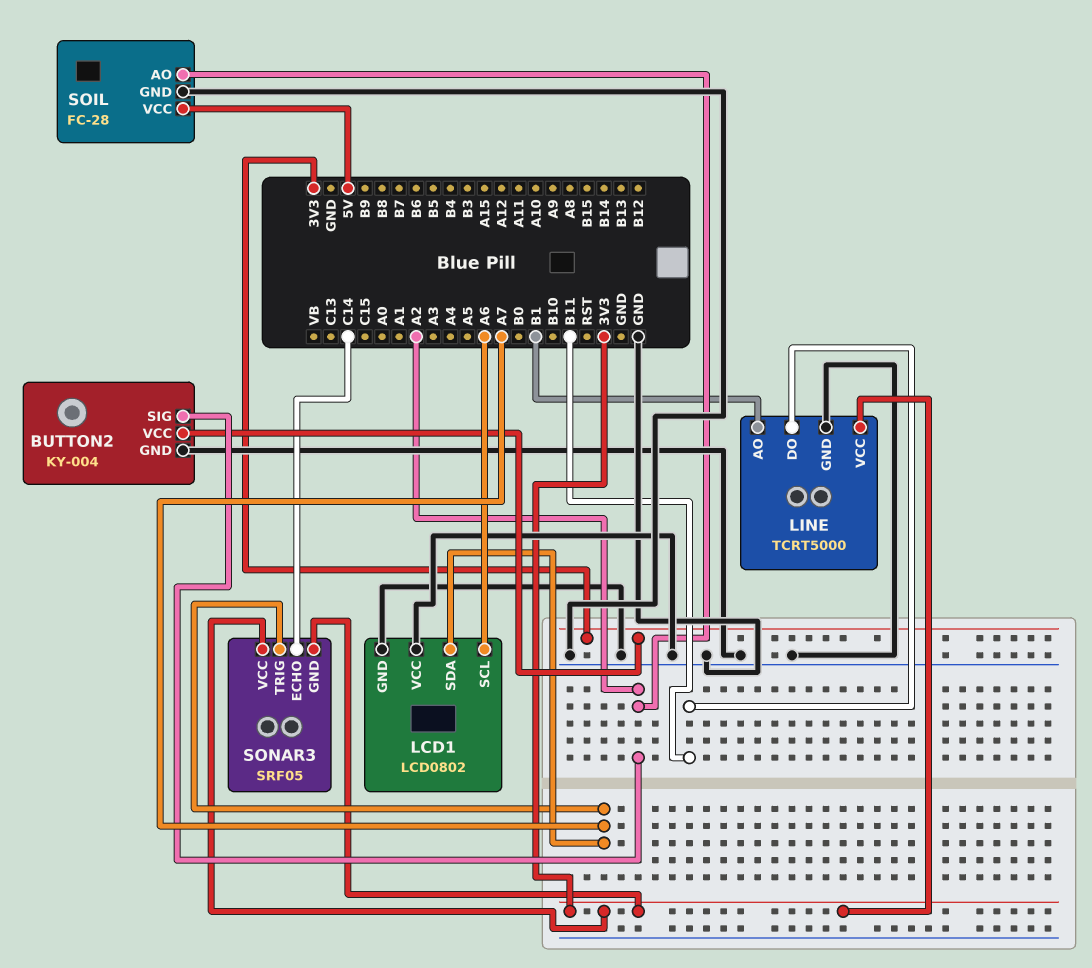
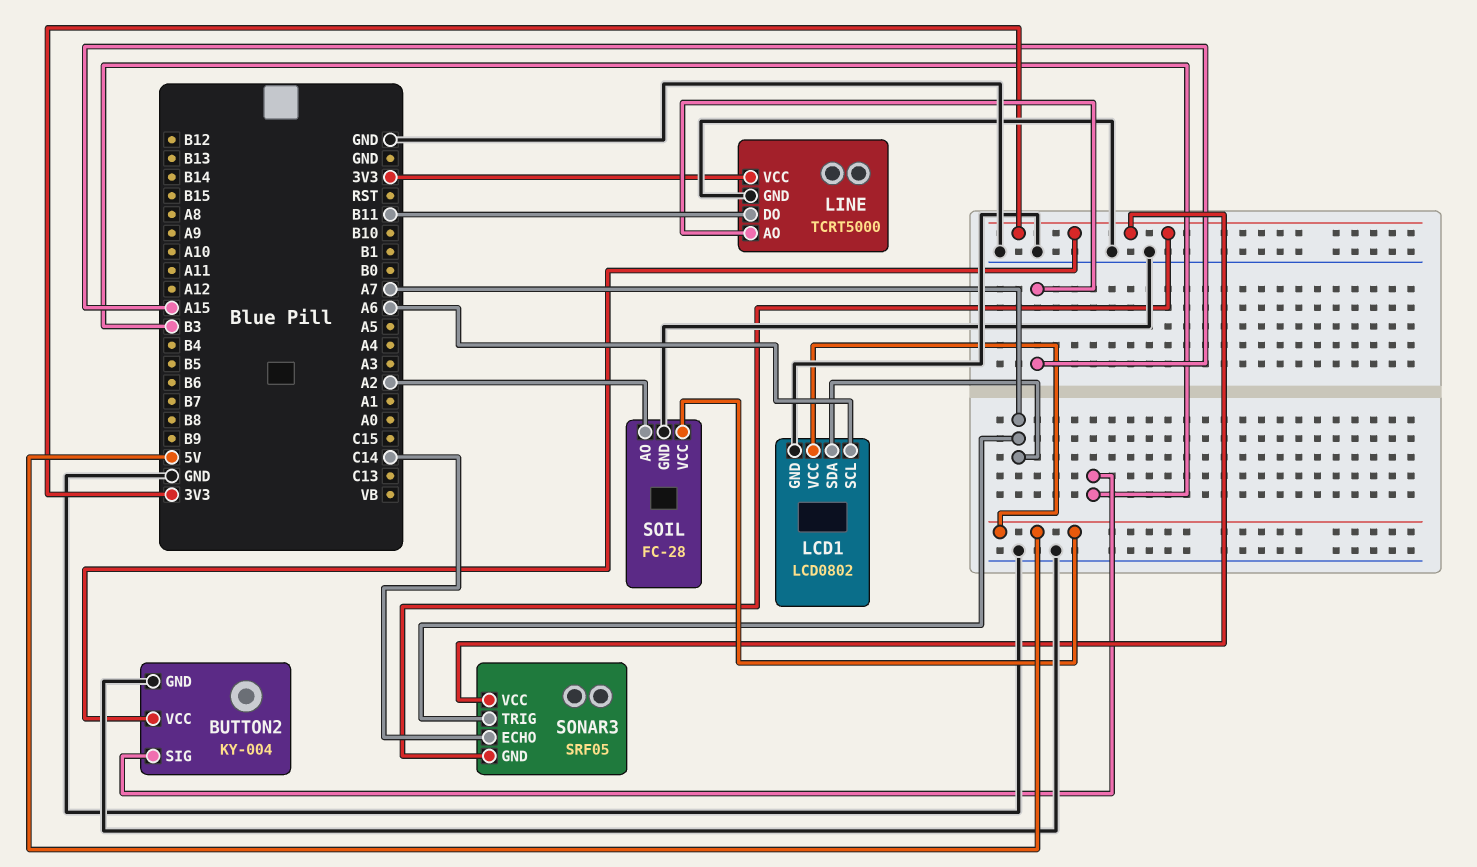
BUTTON2 pin SIG: A2 -> B3
LCD1 pin VCC: GND -> 5V
LINE pin AO: B1 -> A15

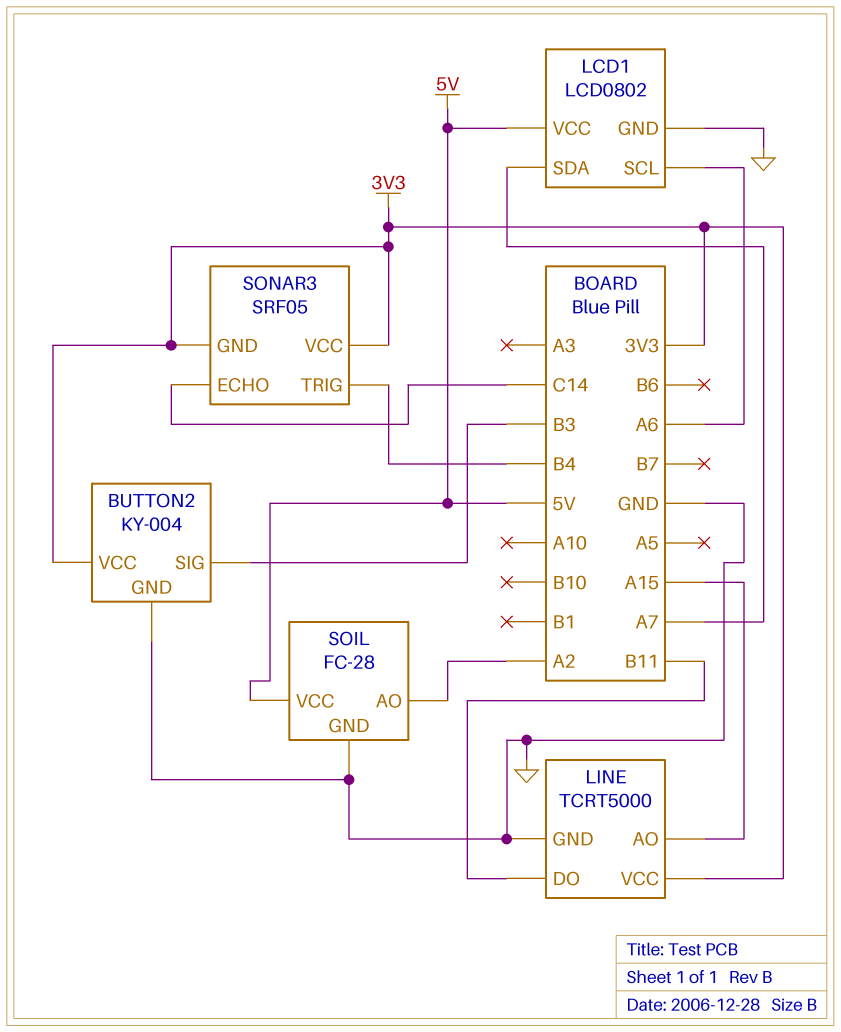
SONAR3 pin TRIG: A7 -> B4

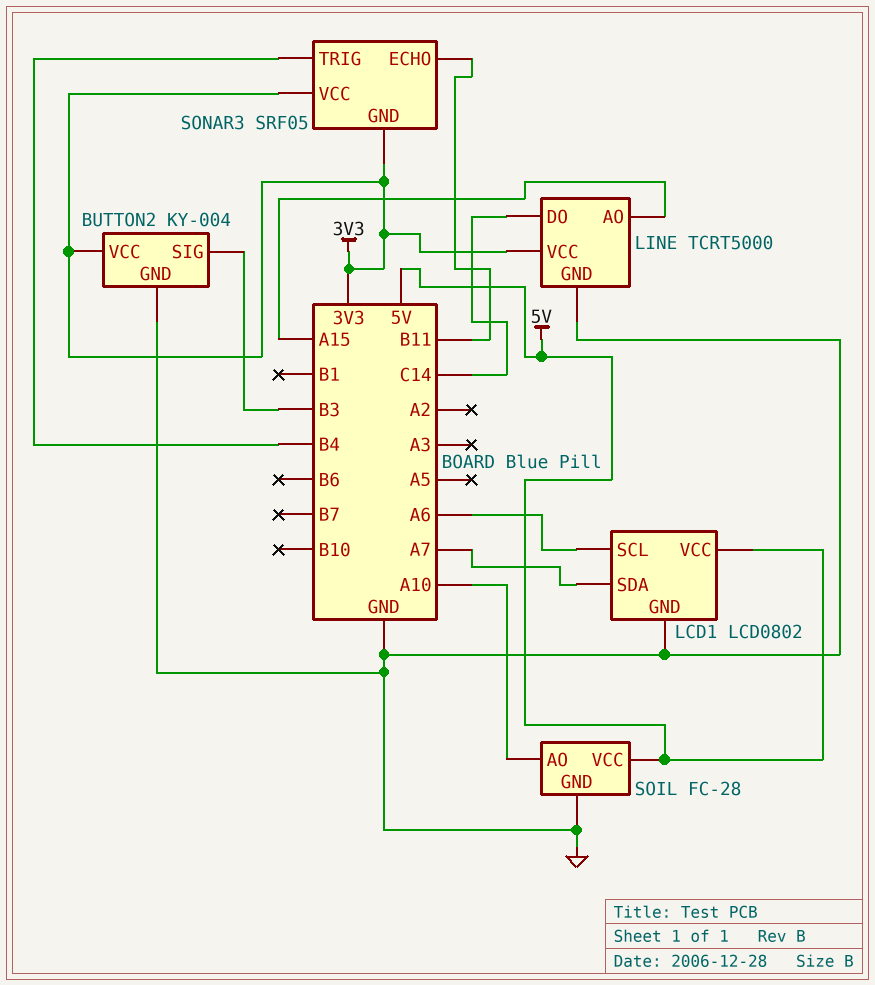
LINE pin DO: B11 -> C14
SOIL pin AO: A2 -> A10
SONAR3 pin ECHO: C14 -> B11

